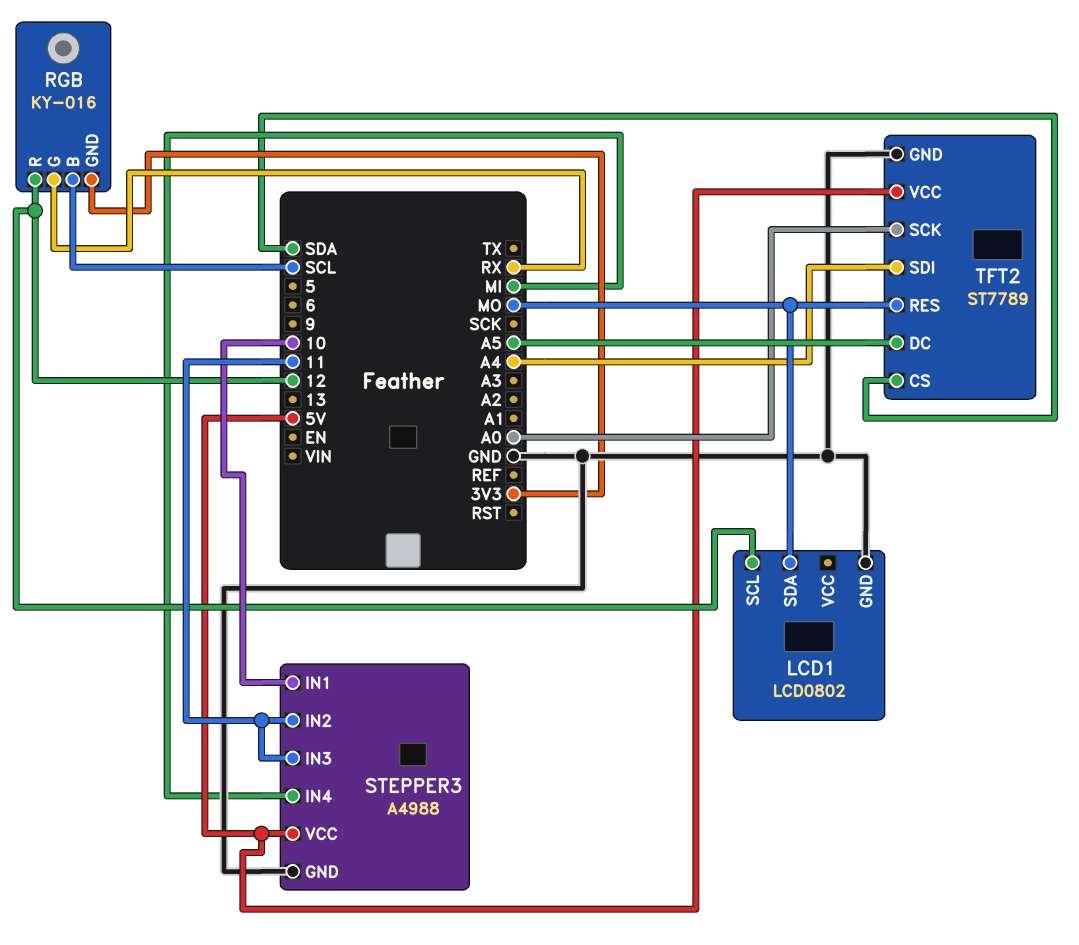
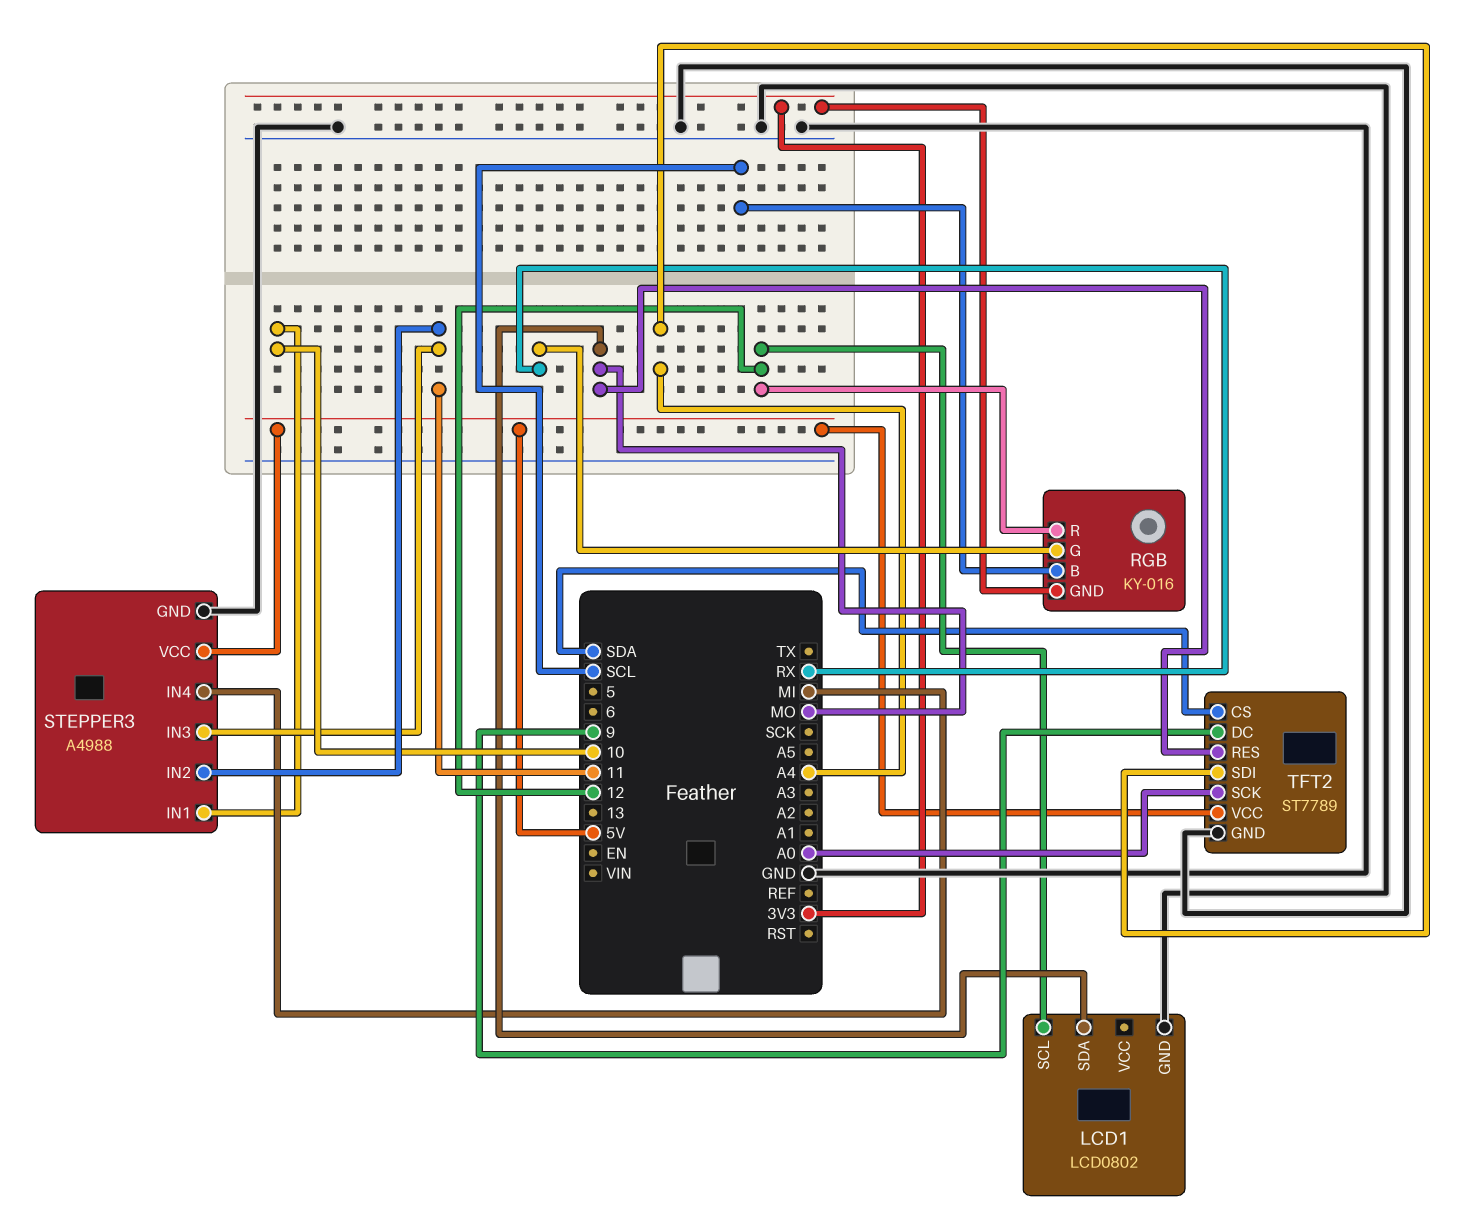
TFT2 pin DC: A5 -> 9

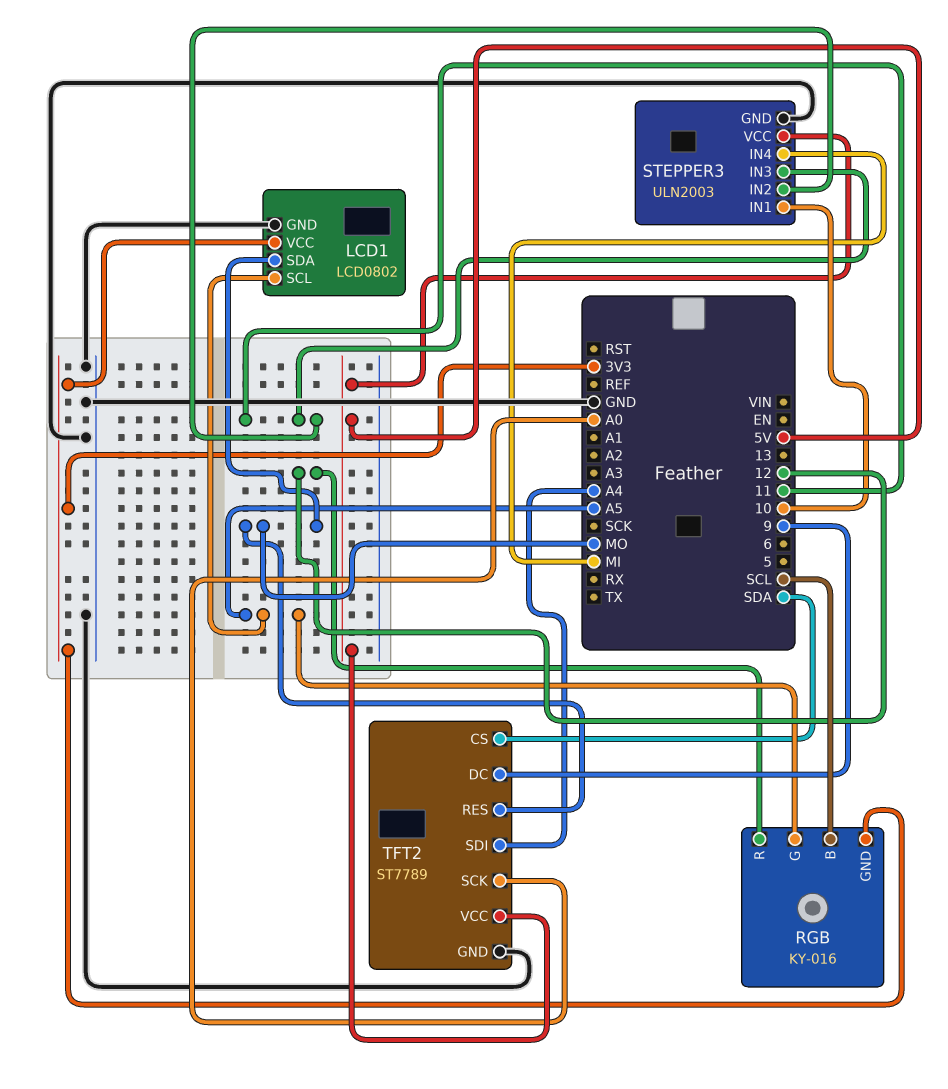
LCD1 pin SCL: 12 -> A5
LCD1 pin VCC: none -> 3V3
RGB pin G: RX -> A5
STEPPER3: A4988 -> ULN2003

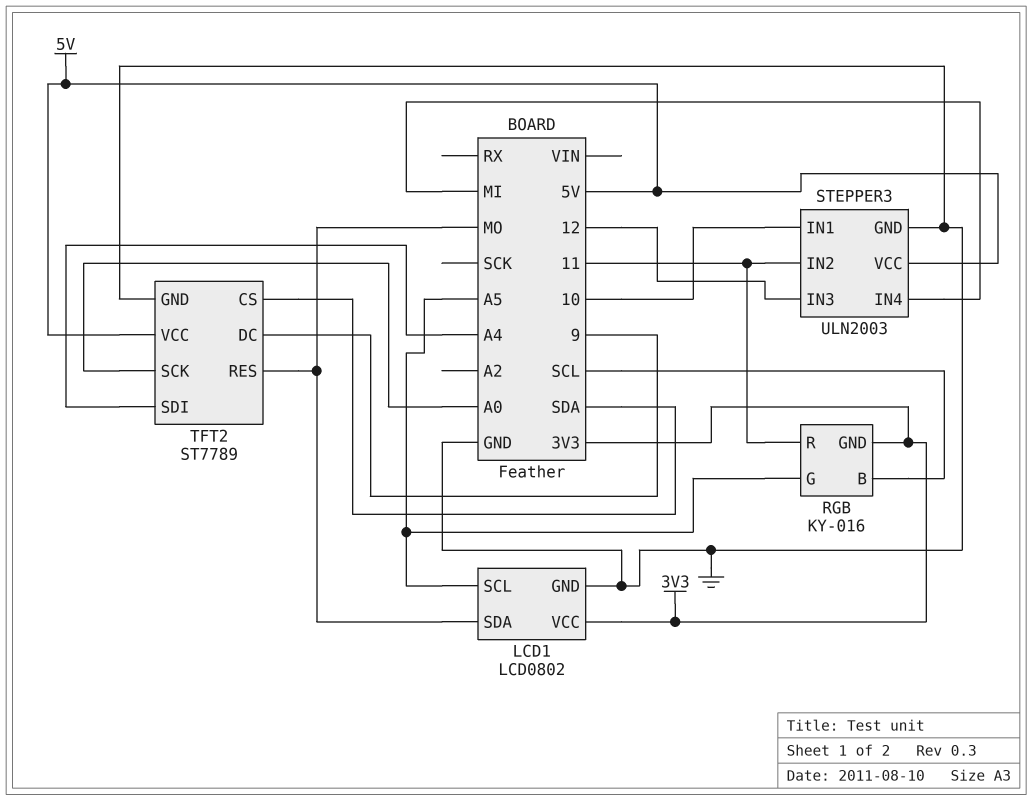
RGB pin R: 12 -> 11
STEPPER3 pin IN3: 11 -> 12

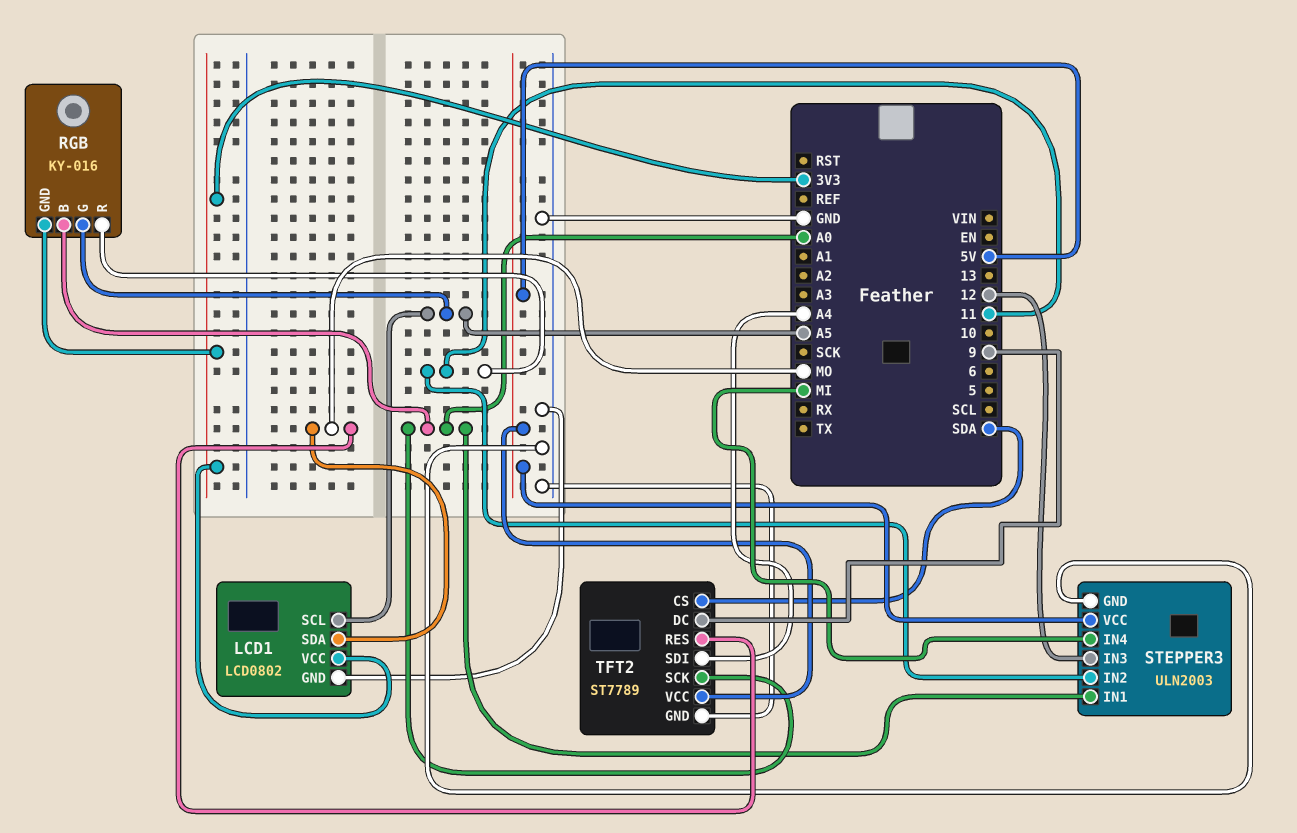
RGB pin B: SCL -> A0
STEPPER3 pin IN1: 10 -> A0

